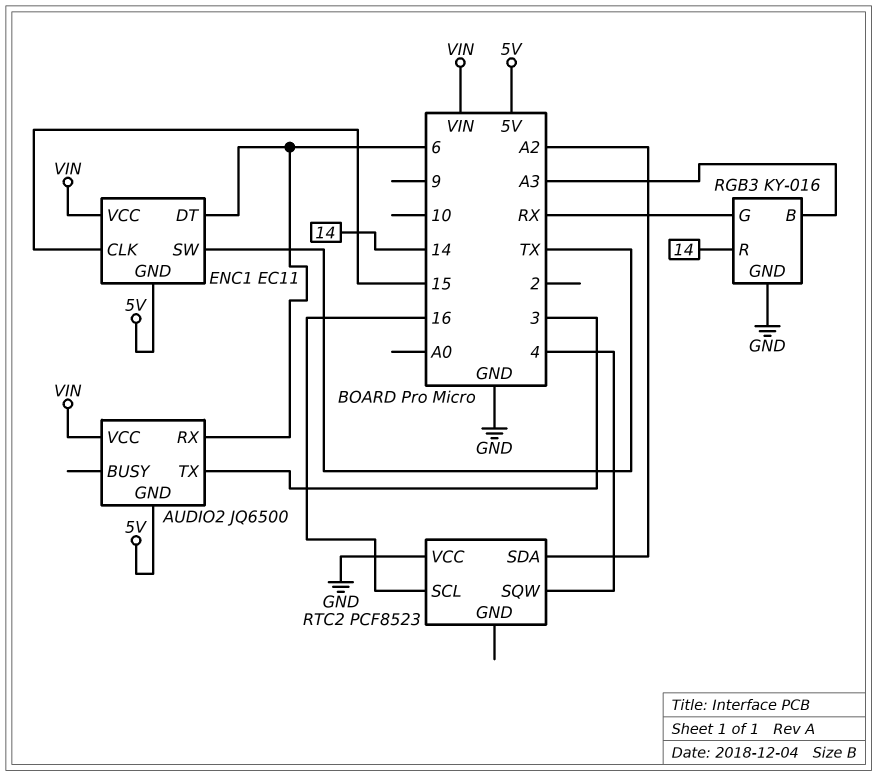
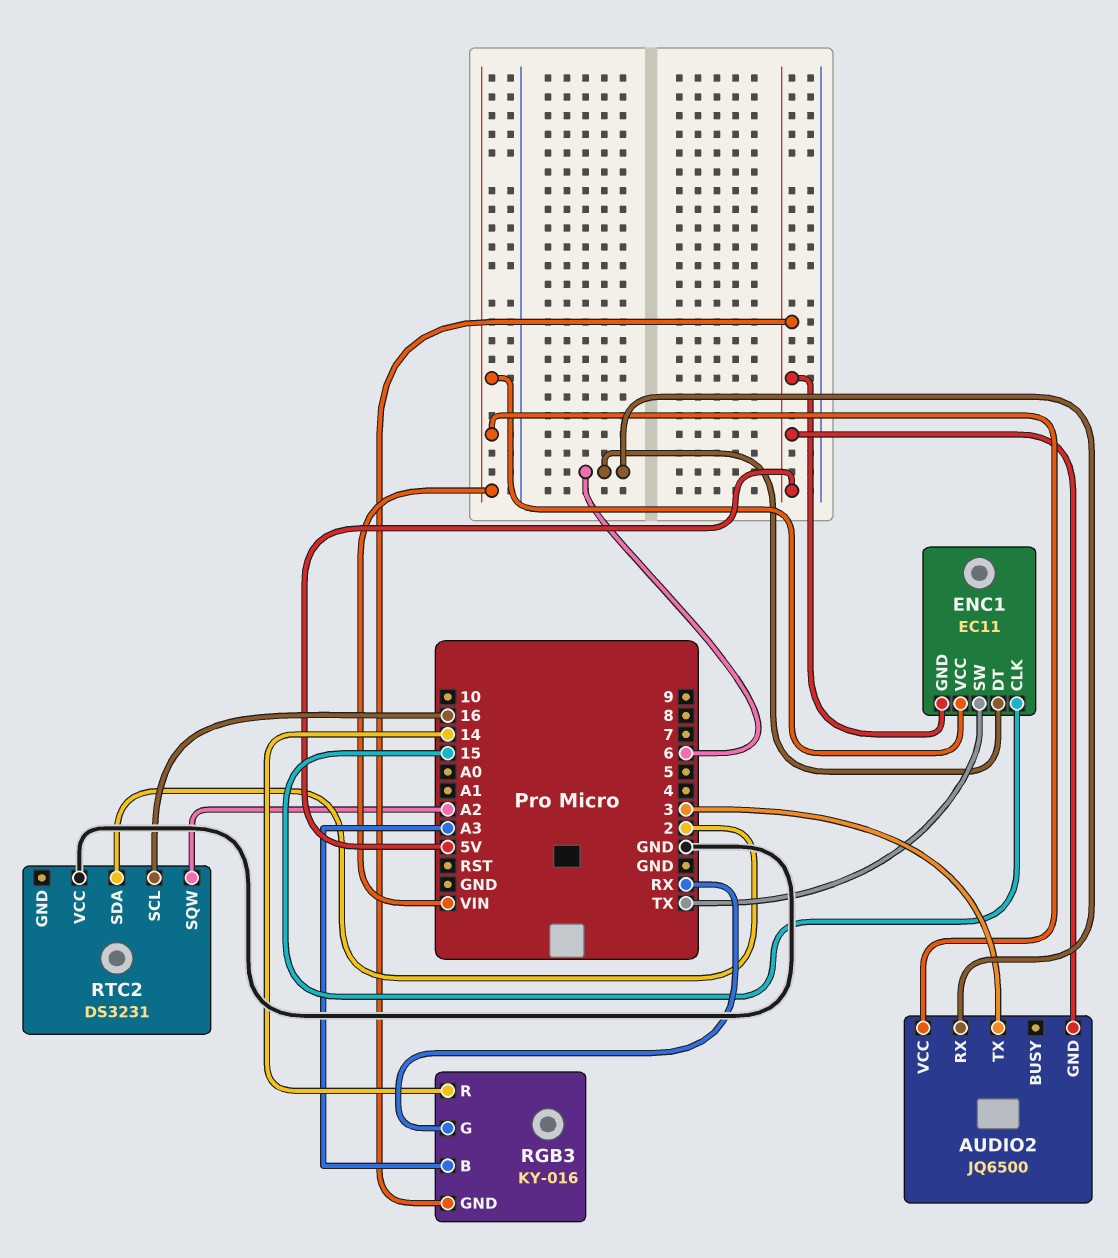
RGB3 pin GND: GND -> 5V
RTC2: PCF8523 -> DS3231
RTC2 pin SDA: A2 -> 2
RTC2 pin SQW: 4 -> A2

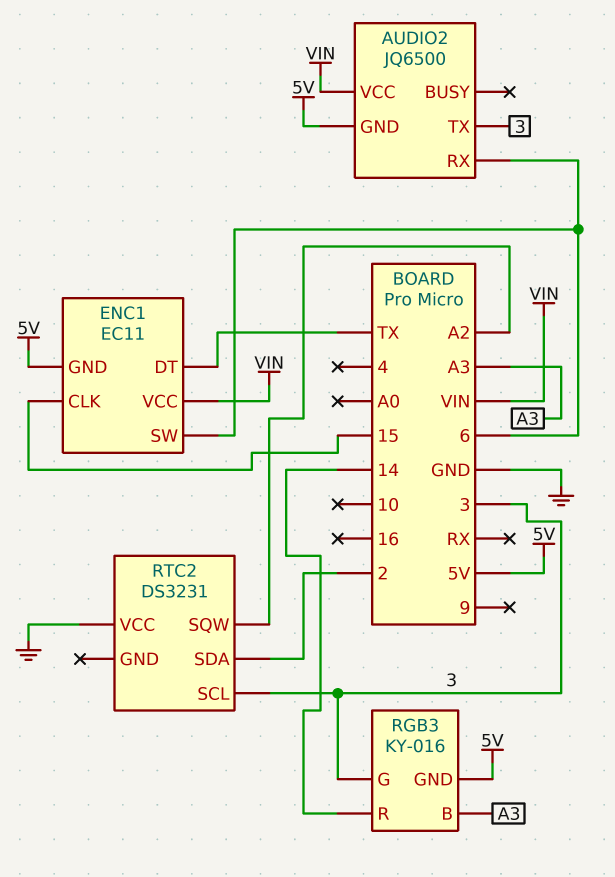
ENC1 pin DT: 6 -> TX
ENC1 pin SW: TX -> 6
RGB3 pin G: RX -> 3
RTC2 pin SCL: 16 -> 3

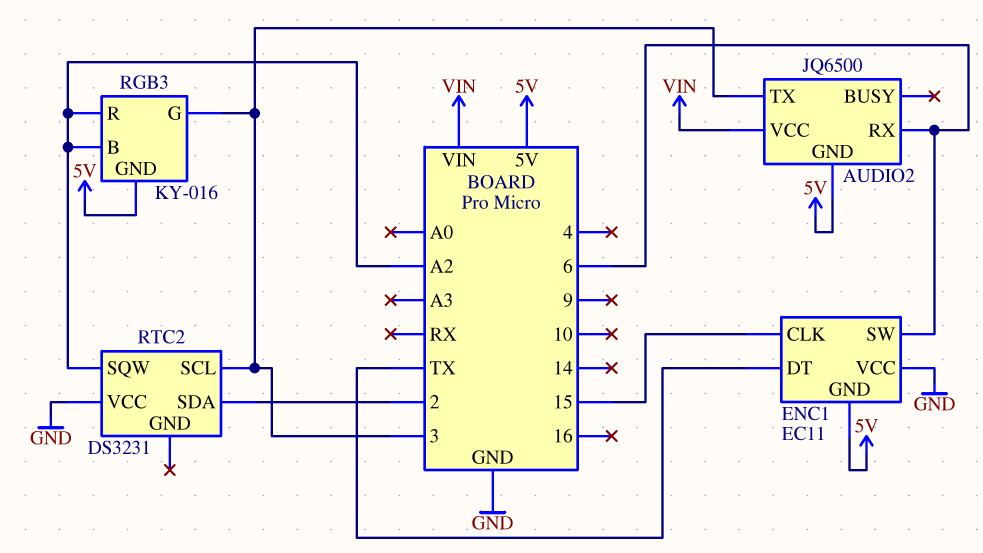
ENC1 pin VCC: VIN -> GND
RGB3 pin B: A3 -> A2
RGB3 pin R: 14 -> A2

